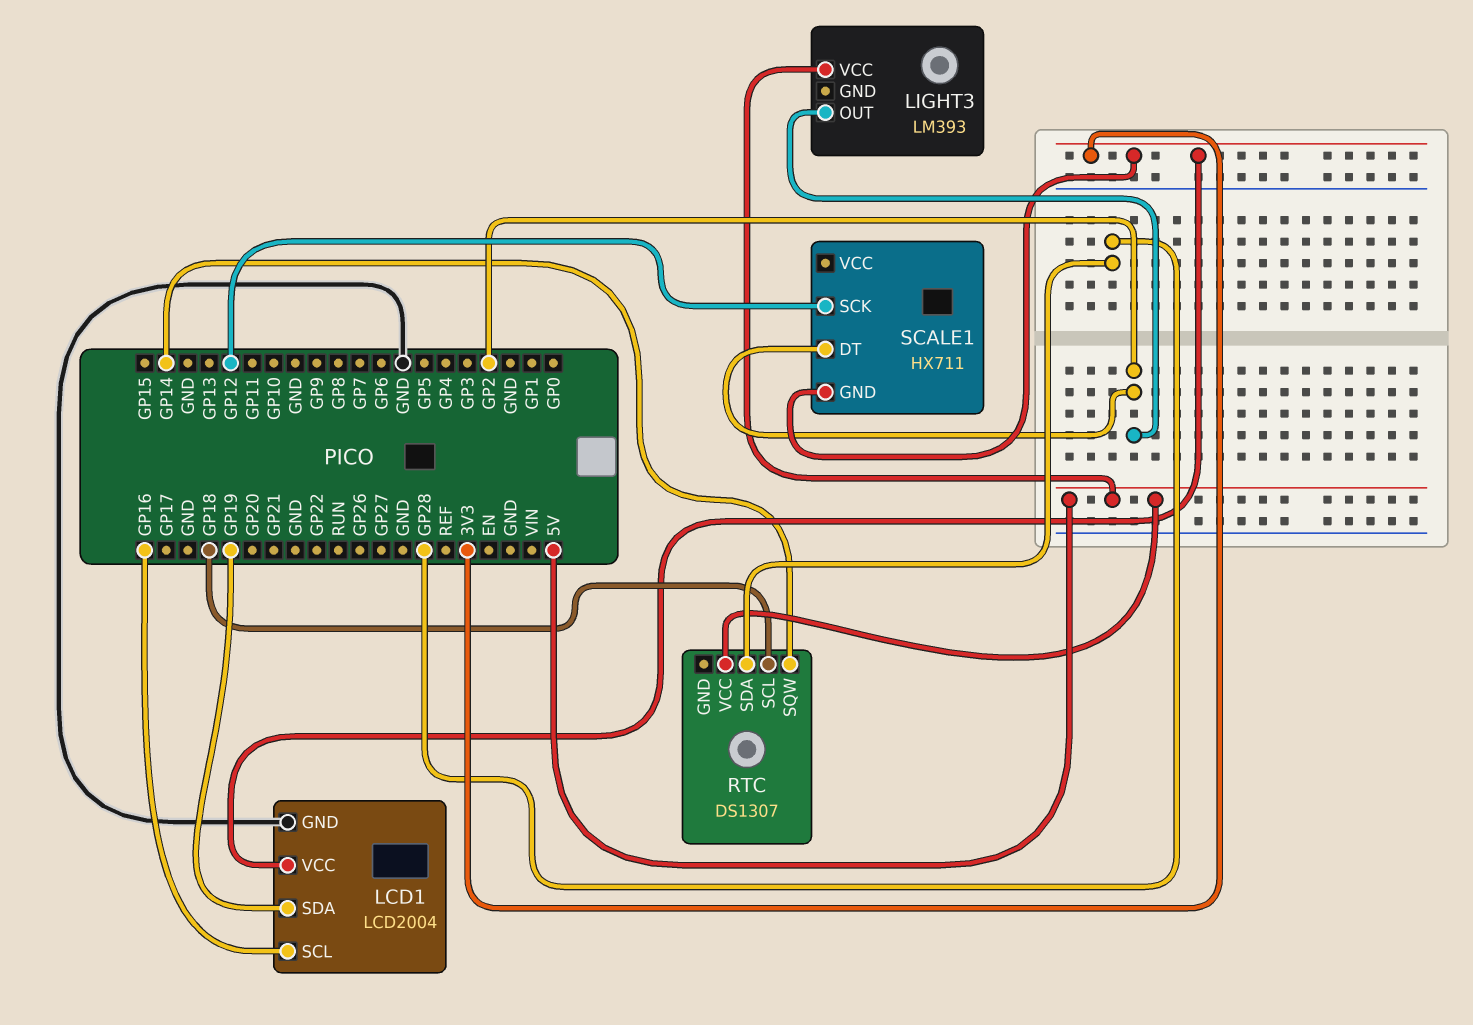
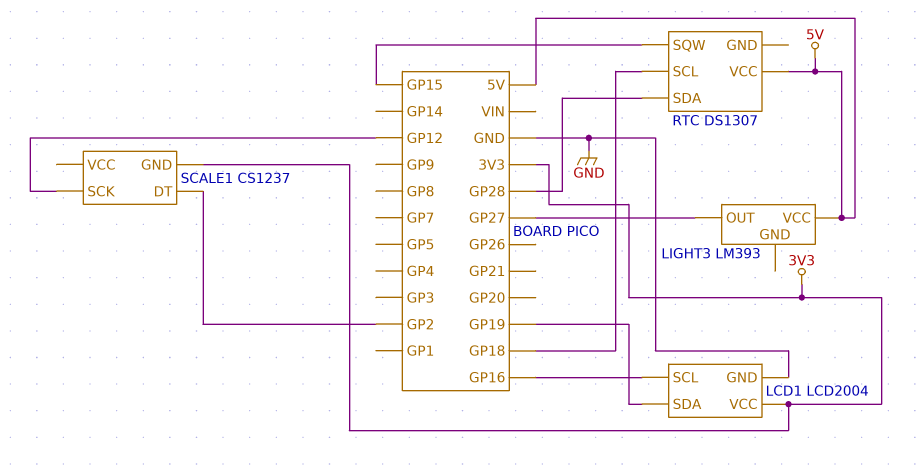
LIGHT3 pin OUT: GP2 -> GP27
RTC pin SQW: GP14 -> GP15
SCALE1: HX711 -> CS1237

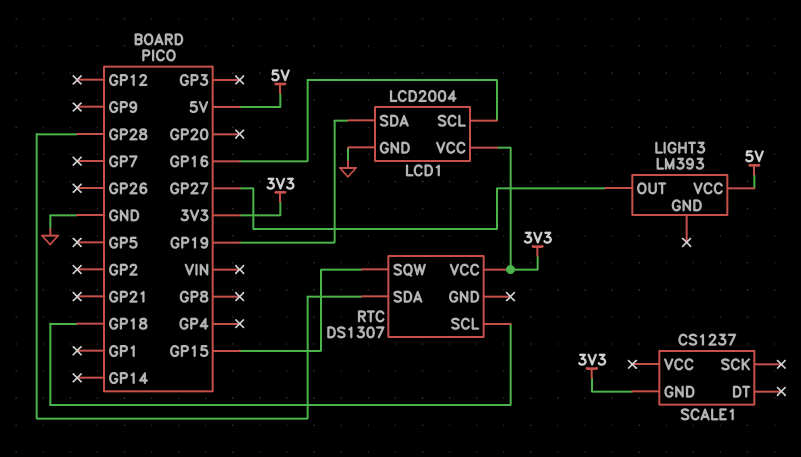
RTC pin VCC: 5V -> 3V3
SCALE1 pin DT: GP2 -> none
SCALE1 pin SCK: GP12 -> none

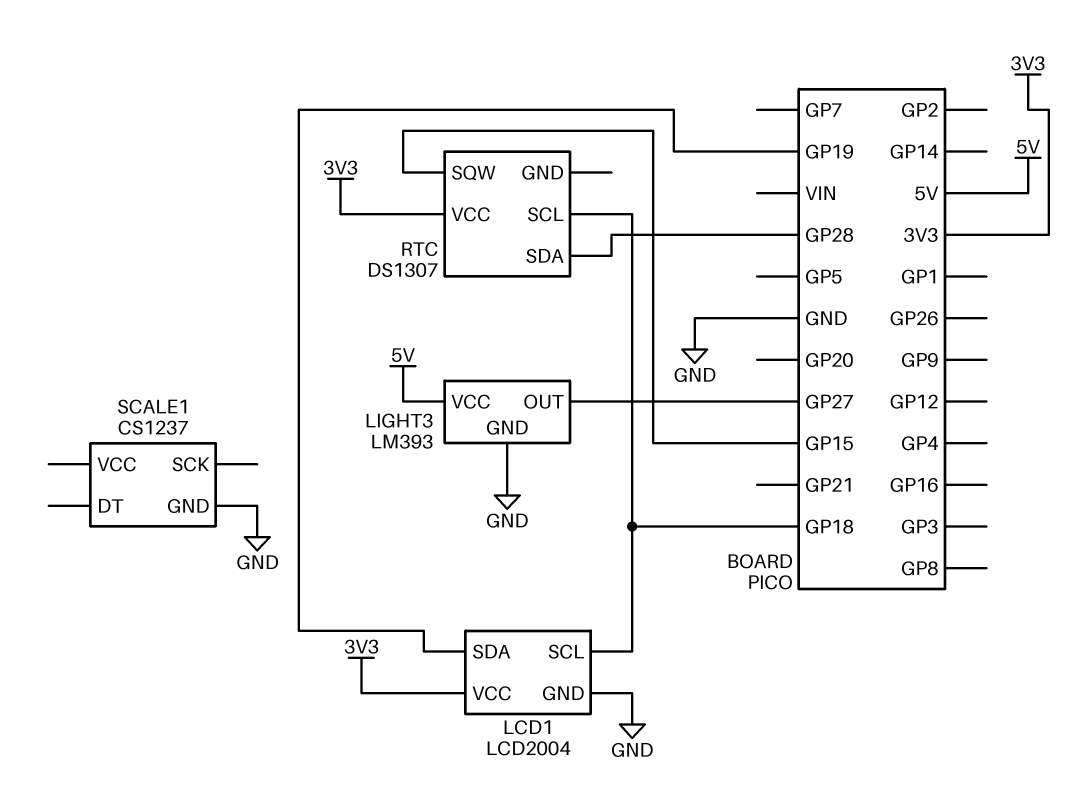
LCD1 pin SCL: GP16 -> GP18
LIGHT3 pin GND: none -> GND
SCALE1 pin GND: 3V3 -> GND

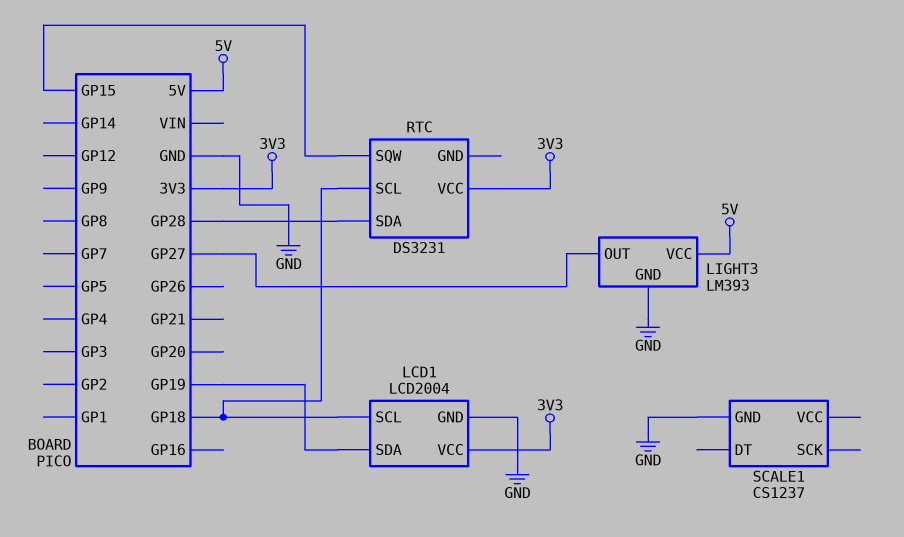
RTC: DS1307 -> DS3231

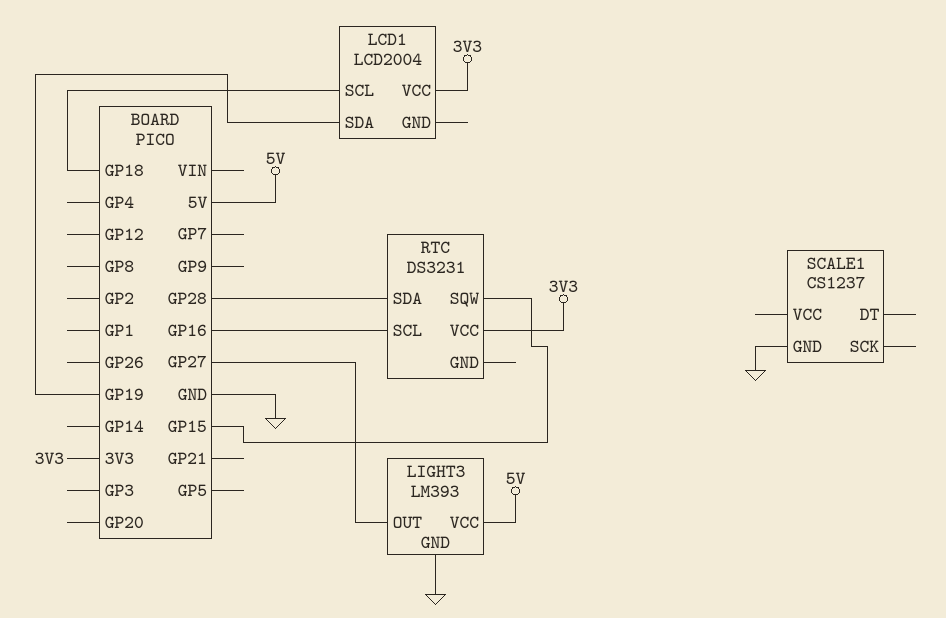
LCD1 pin GND: GND -> none
RTC pin SCL: GP18 -> GP16

